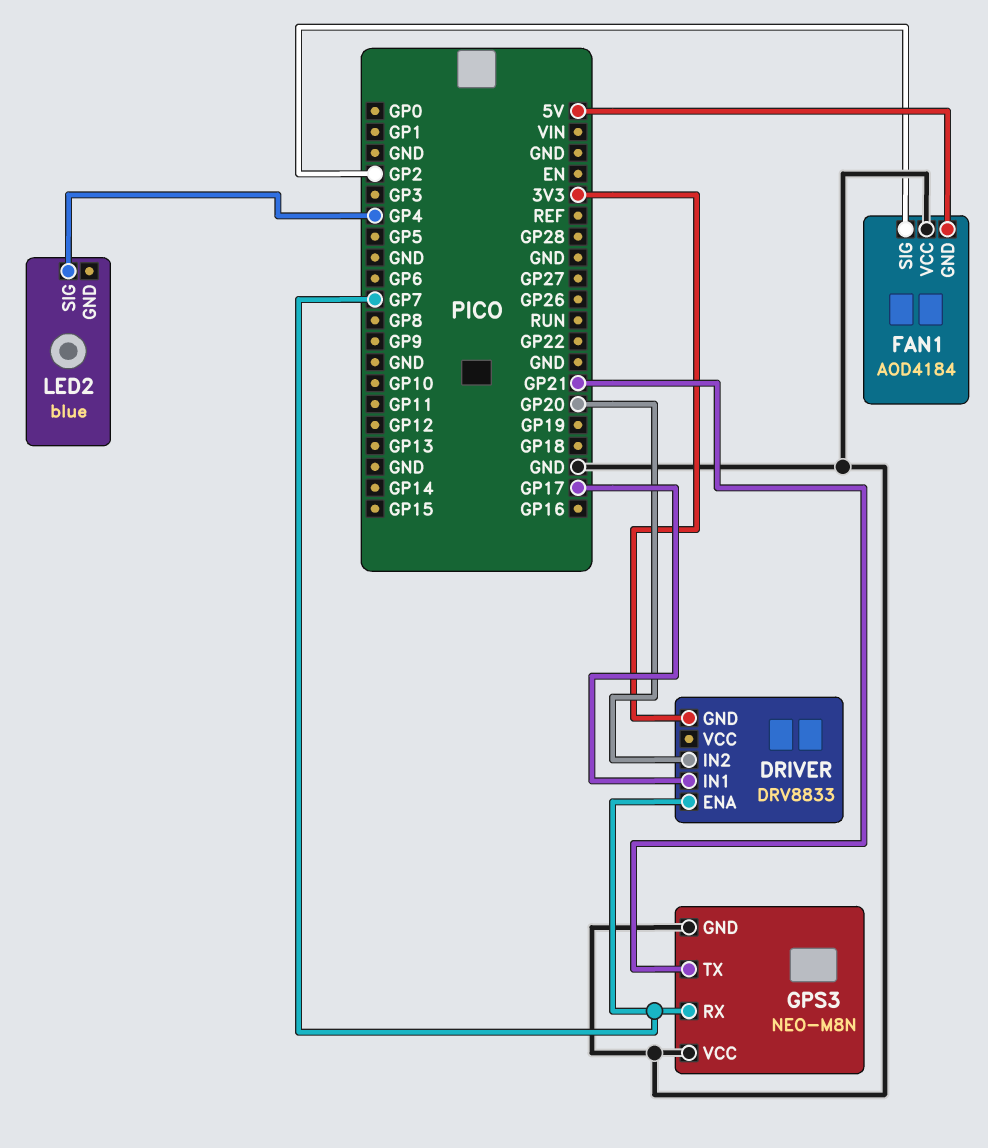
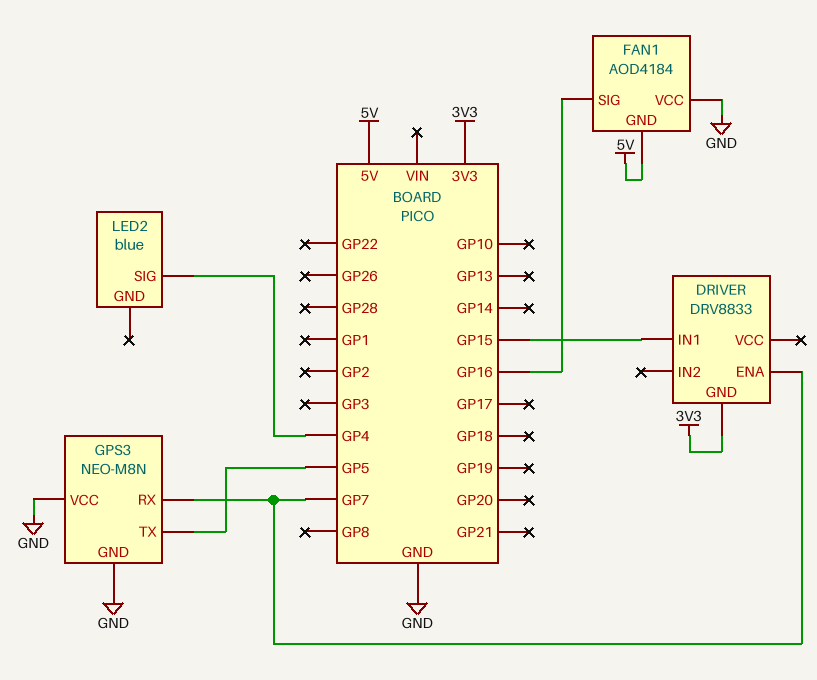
DRIVER pin IN1: GP17 -> GP15
DRIVER pin IN2: GP20 -> none
FAN1 pin SIG: GP2 -> GP16
GPS3 pin TX: GP21 -> GP5

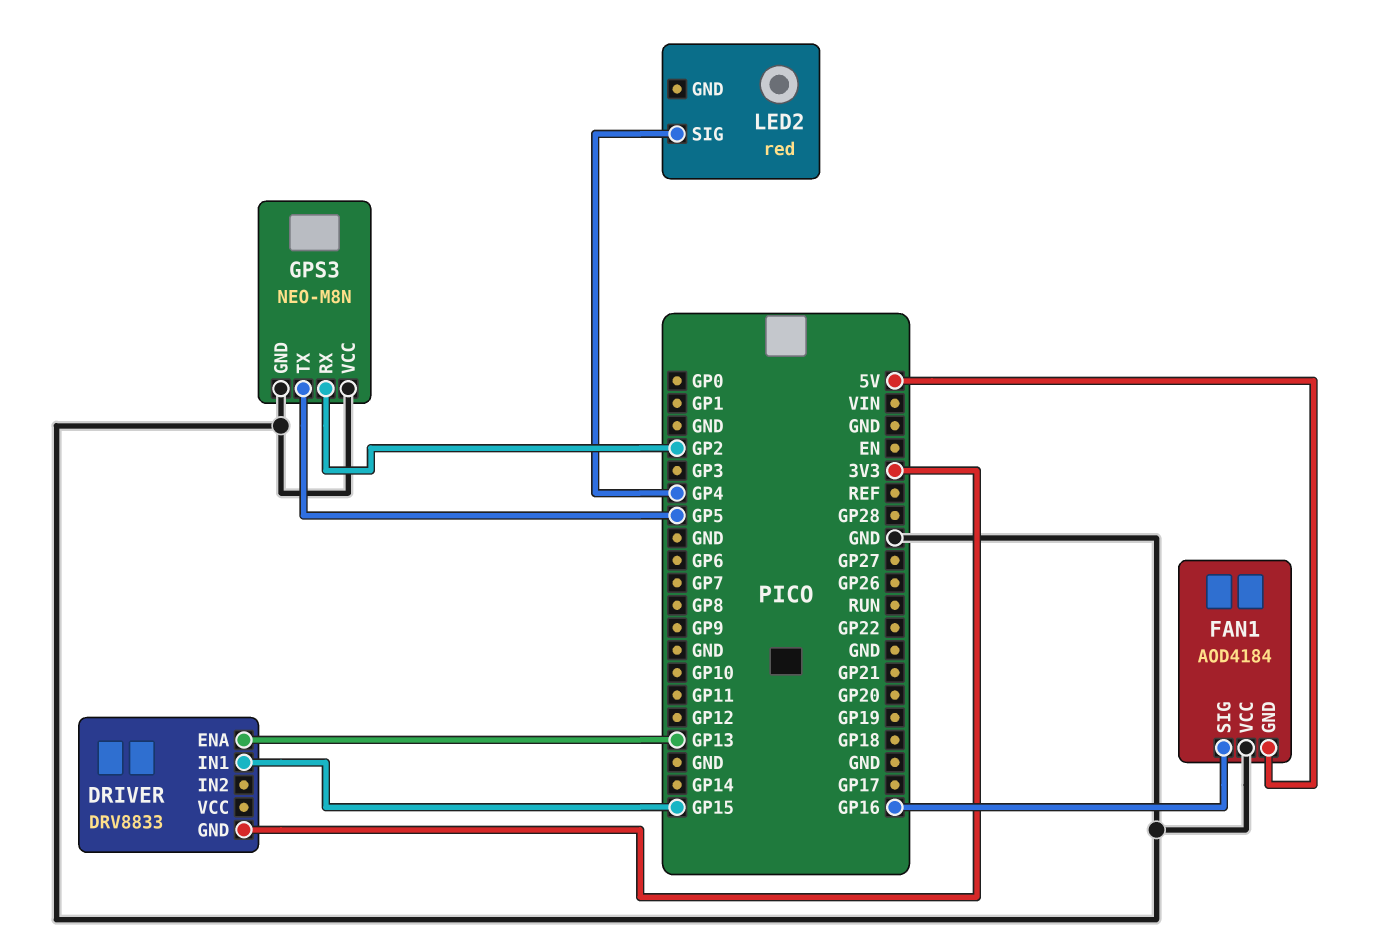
DRIVER pin ENA: GP7 -> GP13
GPS3 pin RX: GP7 -> GP2
LED2: blue -> red

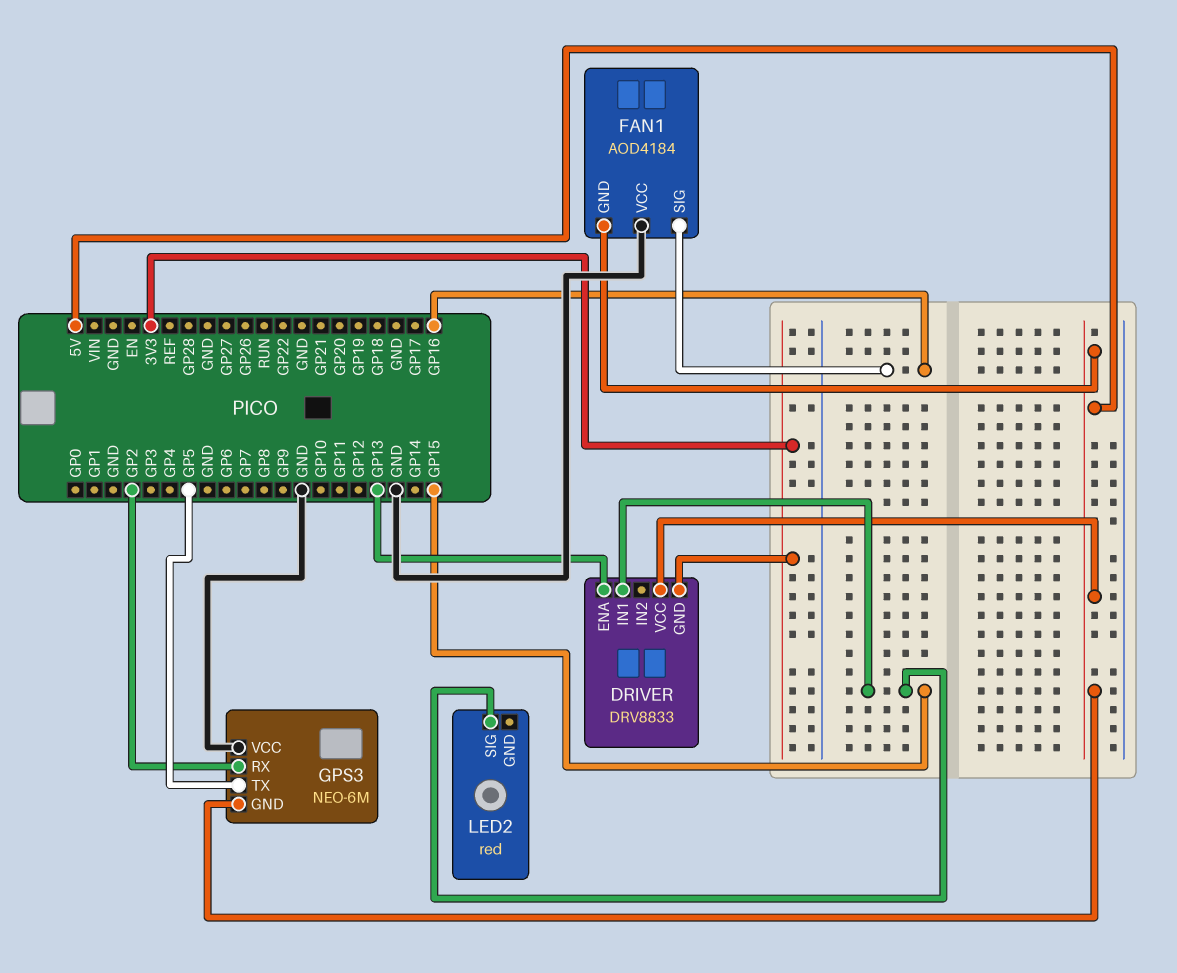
DRIVER pin VCC: none -> 5V
GPS3: NEO-M8N -> NEO-6M
GPS3 pin GND: GND -> 5V
LED2 pin SIG: GP4 -> GP15

